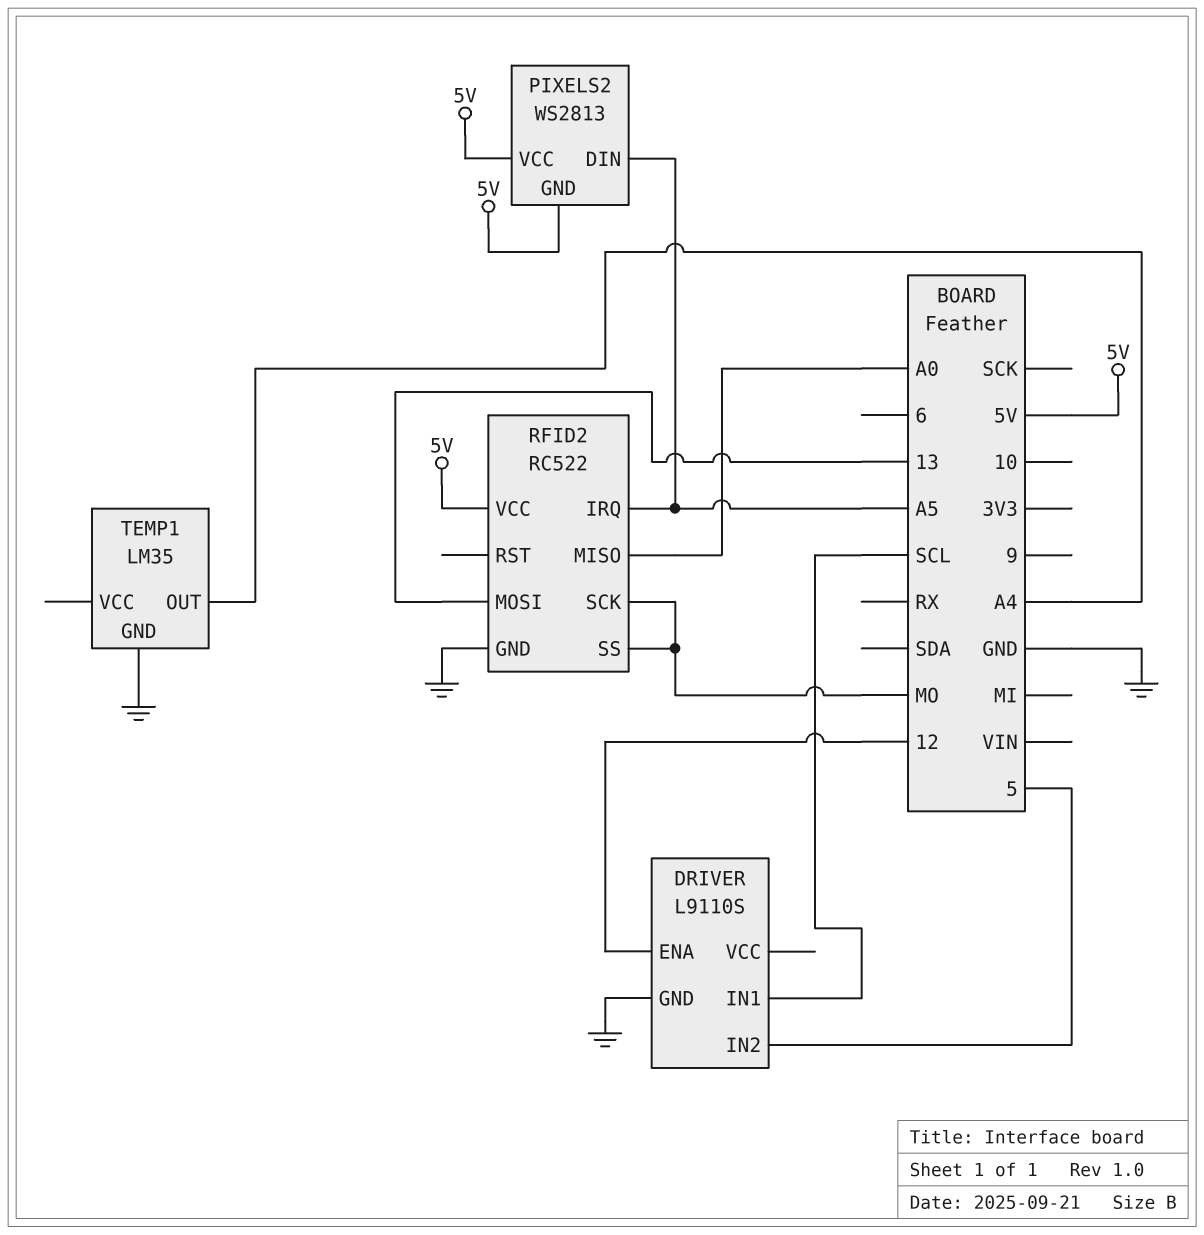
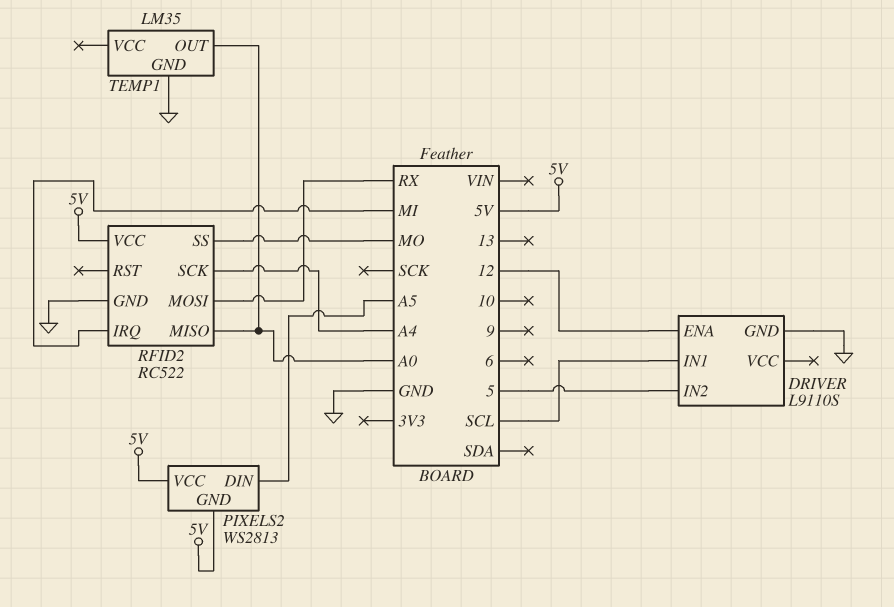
RFID2 pin IRQ: A5 -> MI
RFID2 pin MOSI: 13 -> RX
RFID2 pin SCK: MO -> A4
TEMP1 pin OUT: A4 -> A0

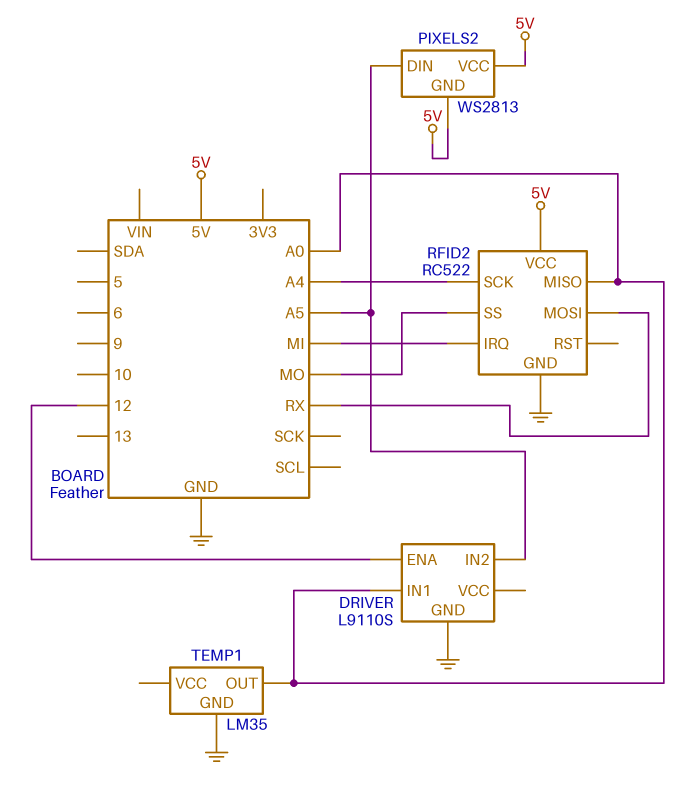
DRIVER pin IN1: SCL -> A0
DRIVER pin IN2: 5 -> A5

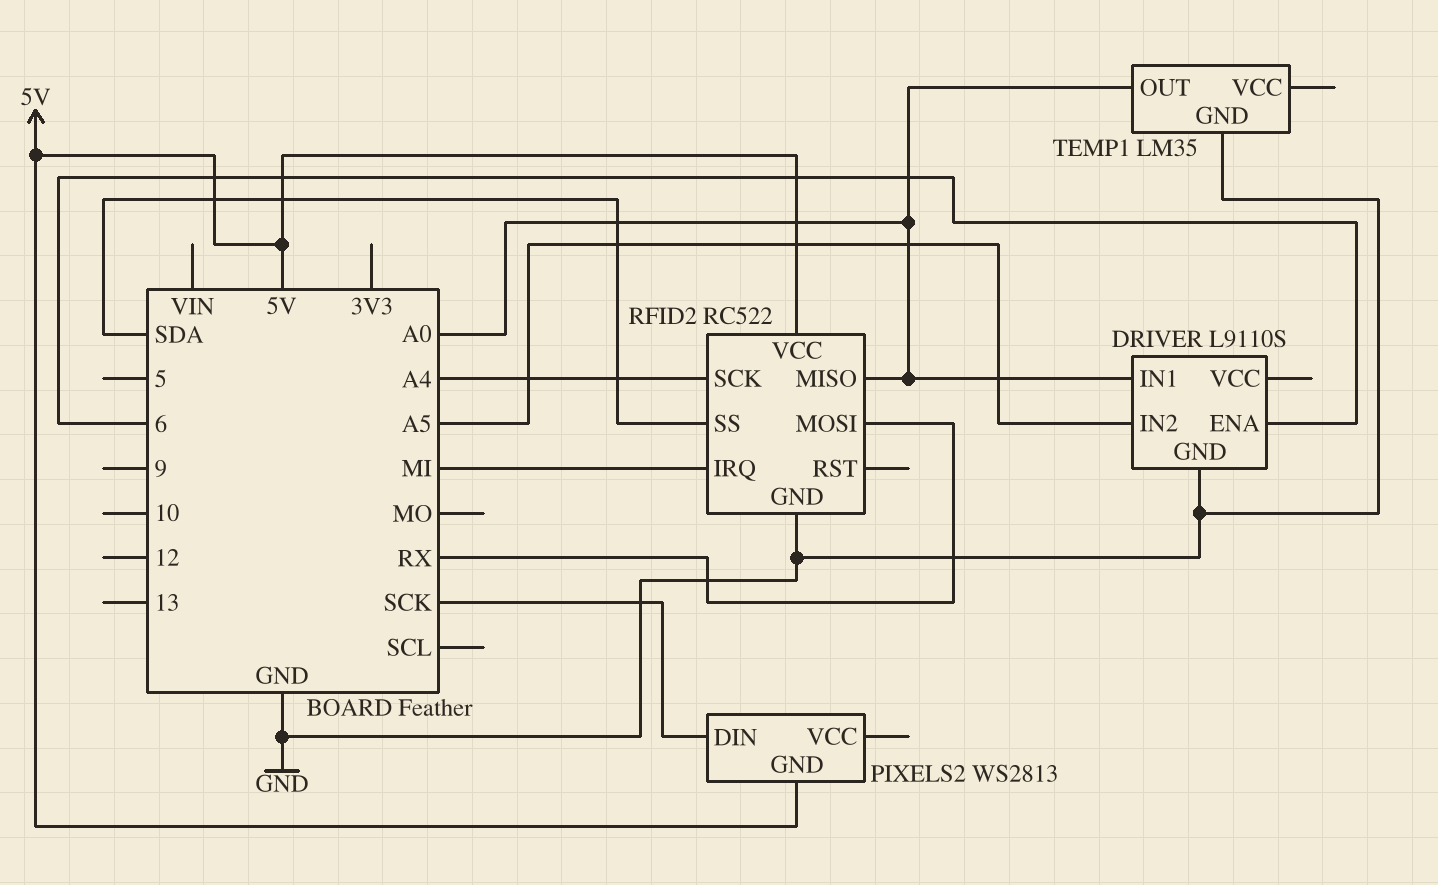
DRIVER pin ENA: 12 -> 6
PIXELS2 pin DIN: A5 -> SCK
PIXELS2 pin VCC: 5V -> none
RFID2 pin SS: MO -> SDA

